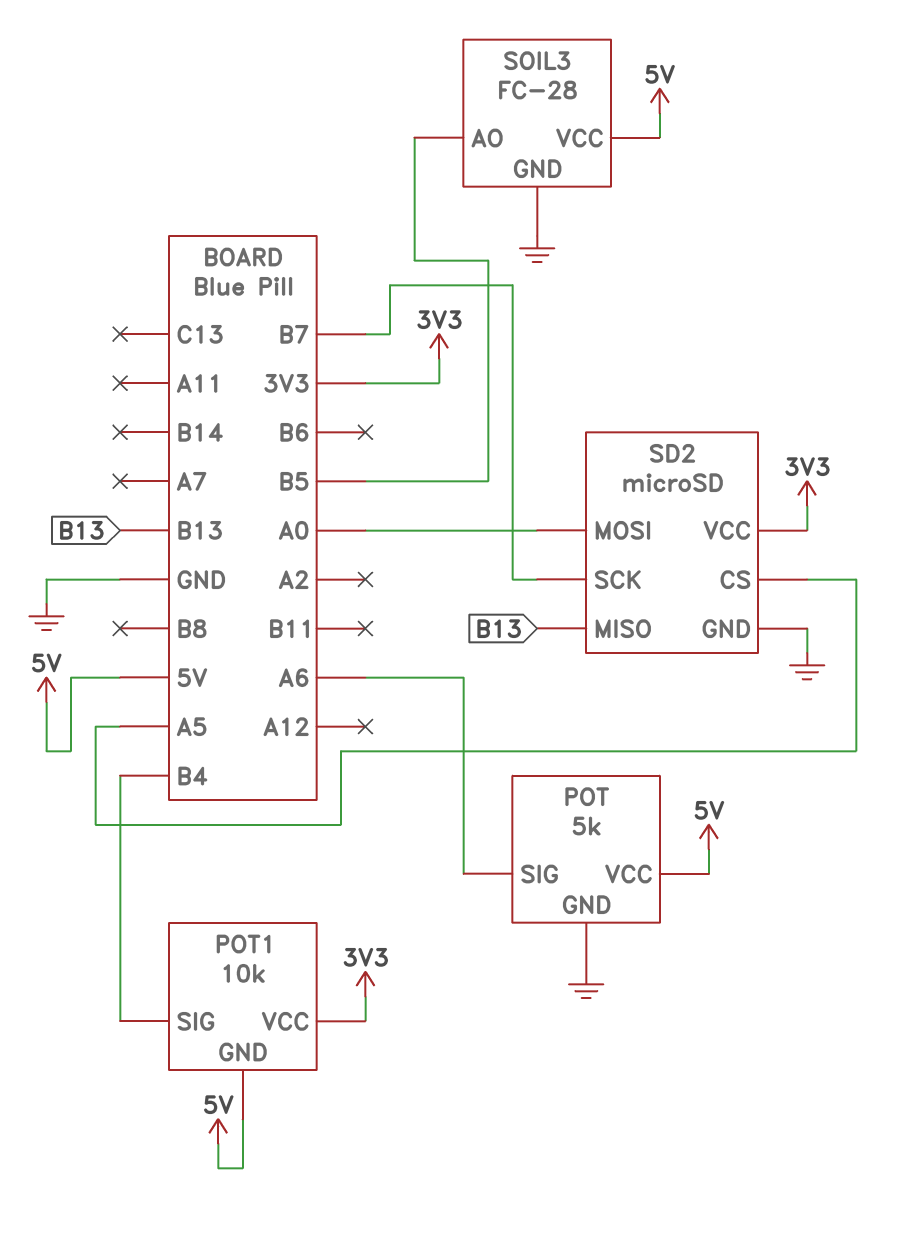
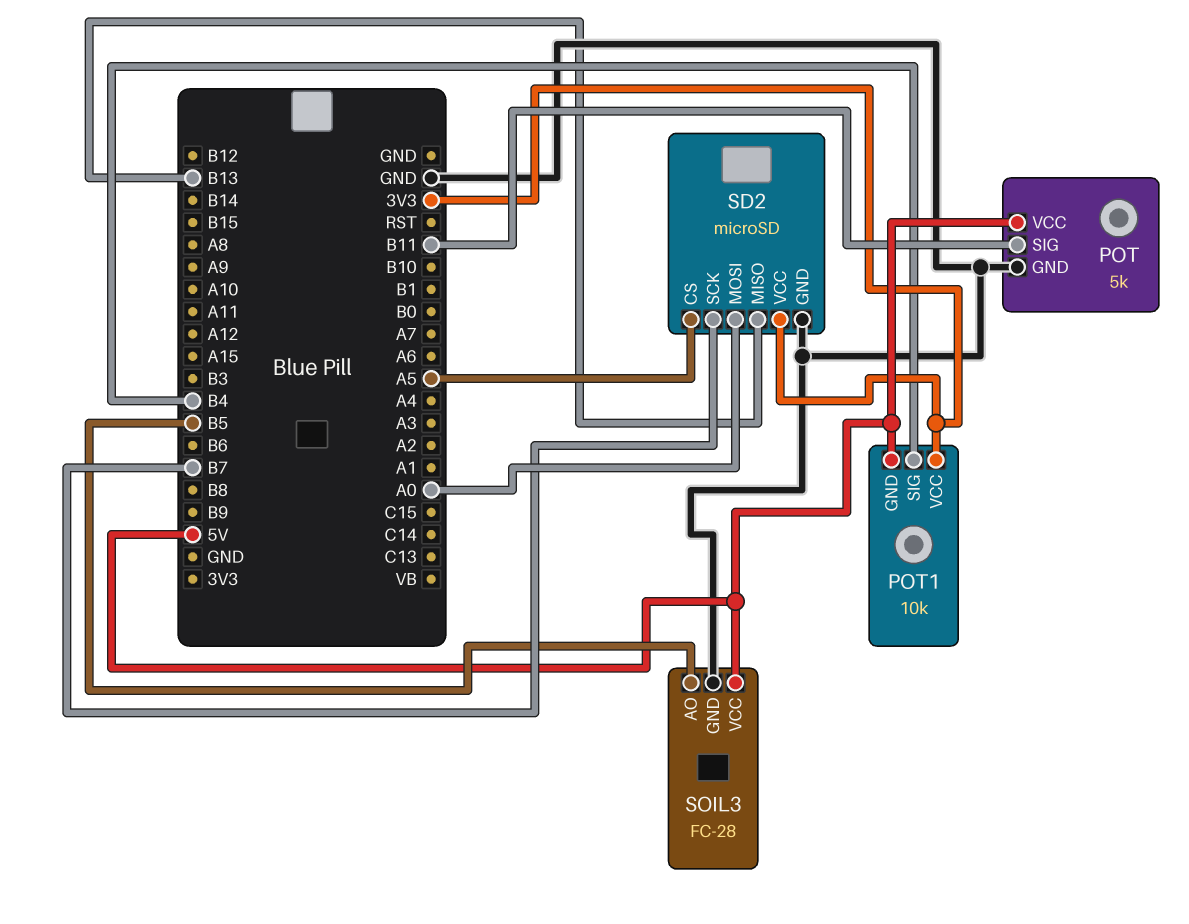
POT pin SIG: A6 -> B11

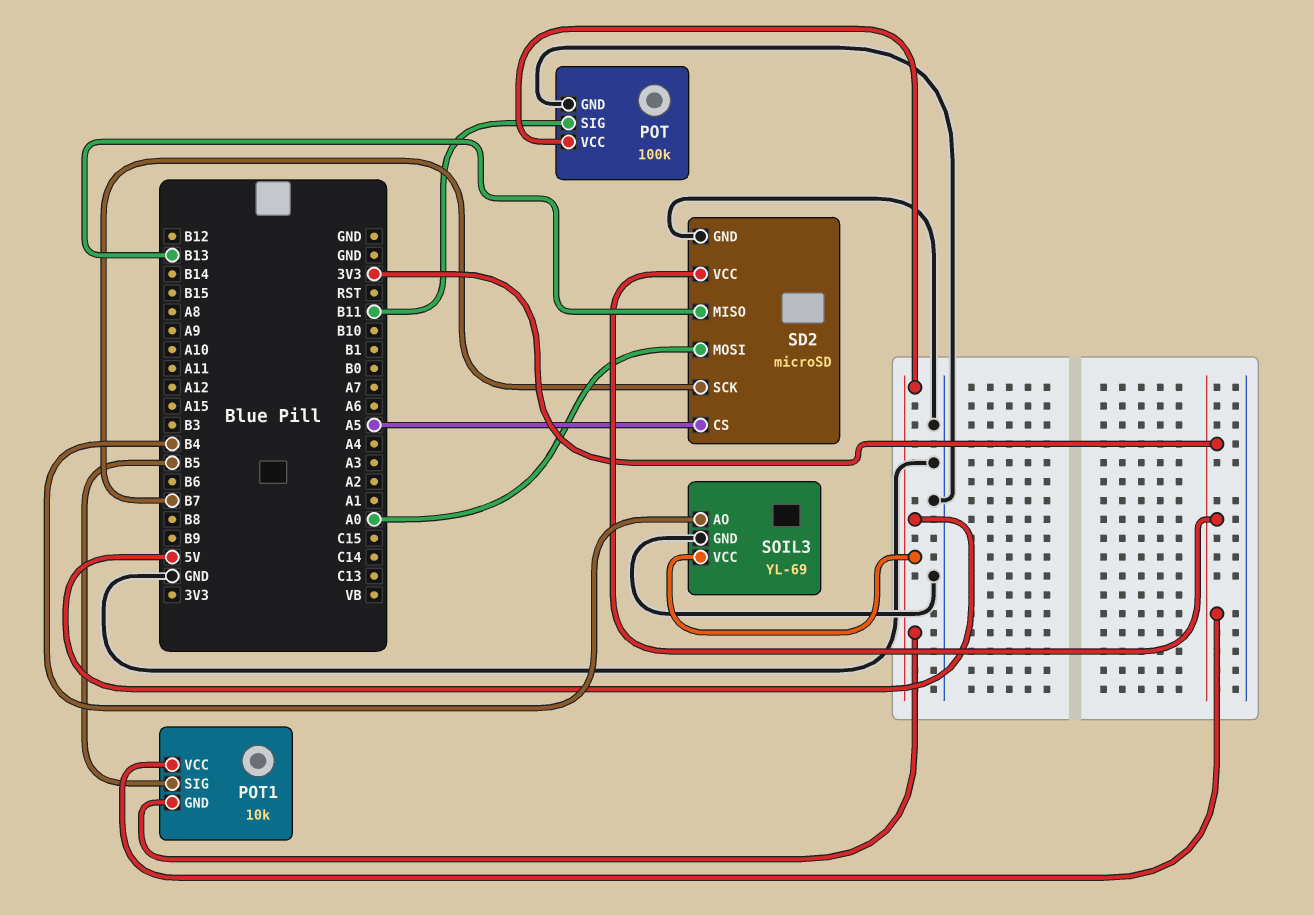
POT: 5k -> 100k
POT1 pin SIG: B4 -> B5
SOIL3: FC-28 -> YL-69
SOIL3 pin AO: B5 -> B4

